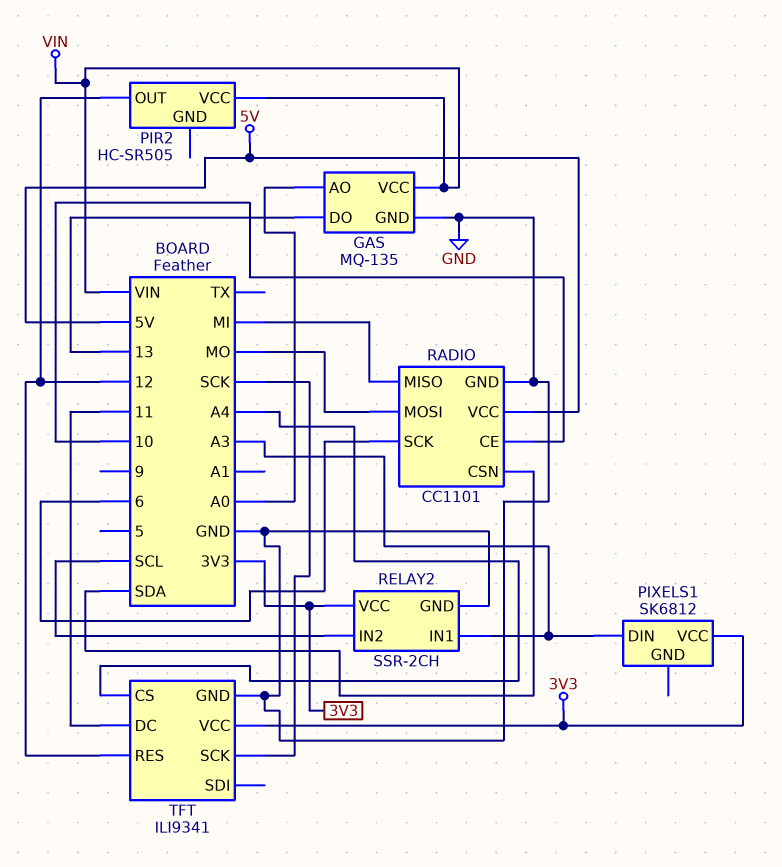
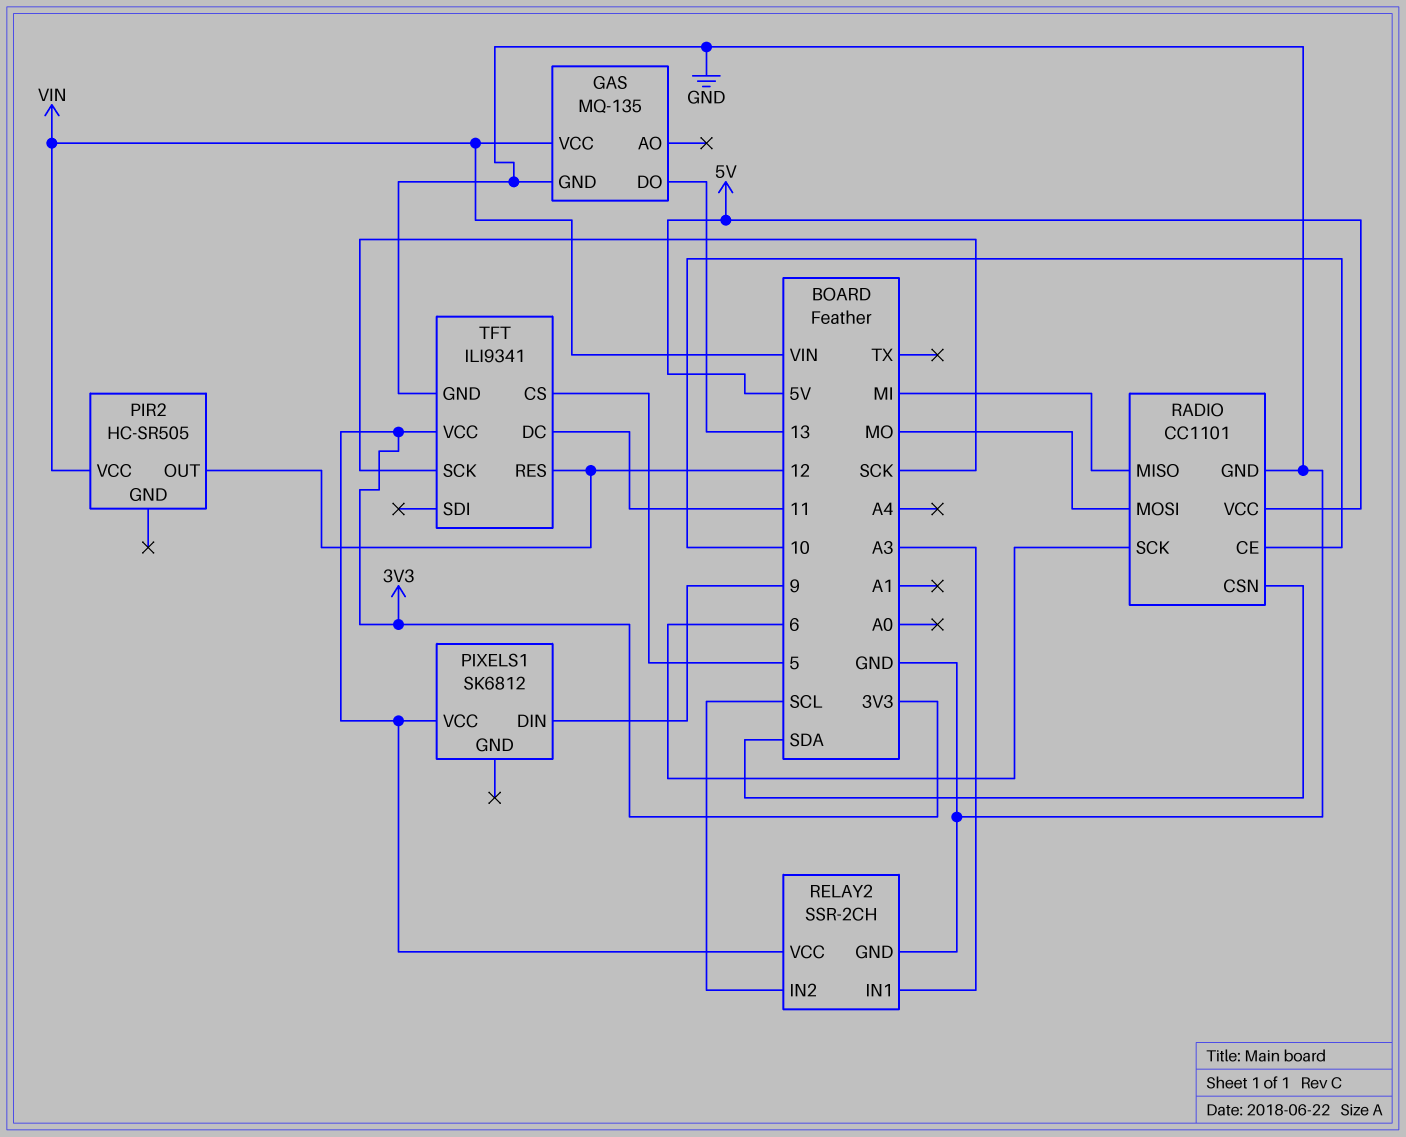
GAS pin AO: A0 -> none
PIXELS1 pin DIN: A3 -> 9
TFT pin CS: A4 -> 5

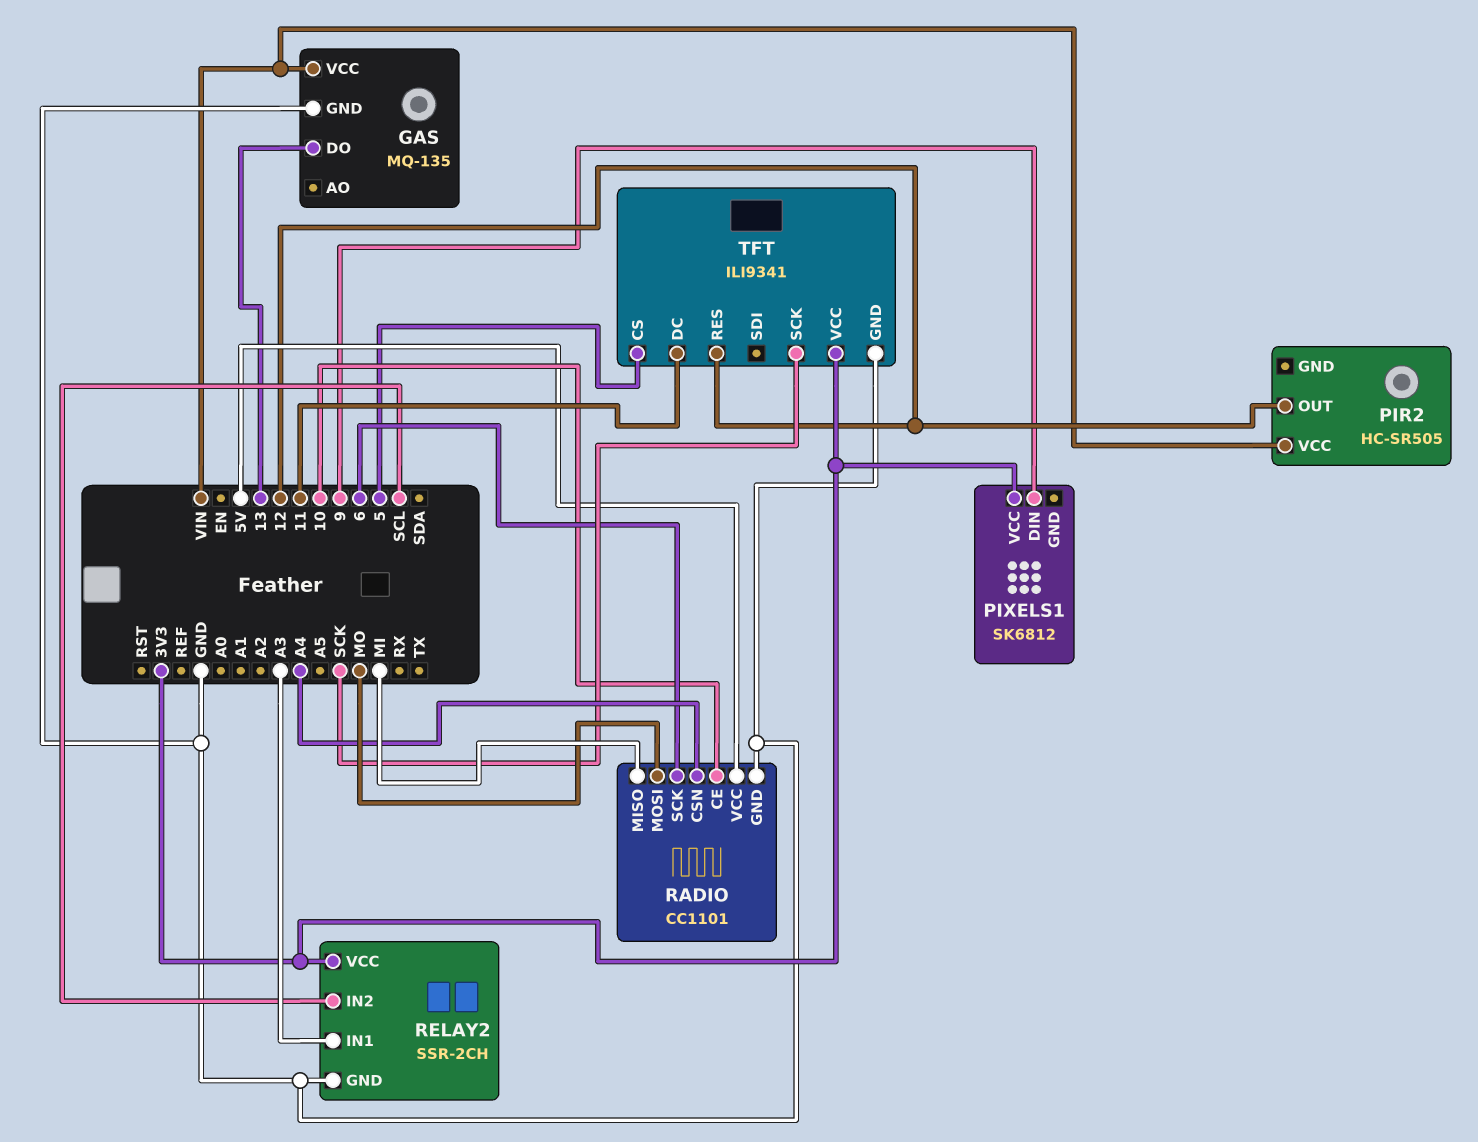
RADIO pin CSN: SDA -> A4

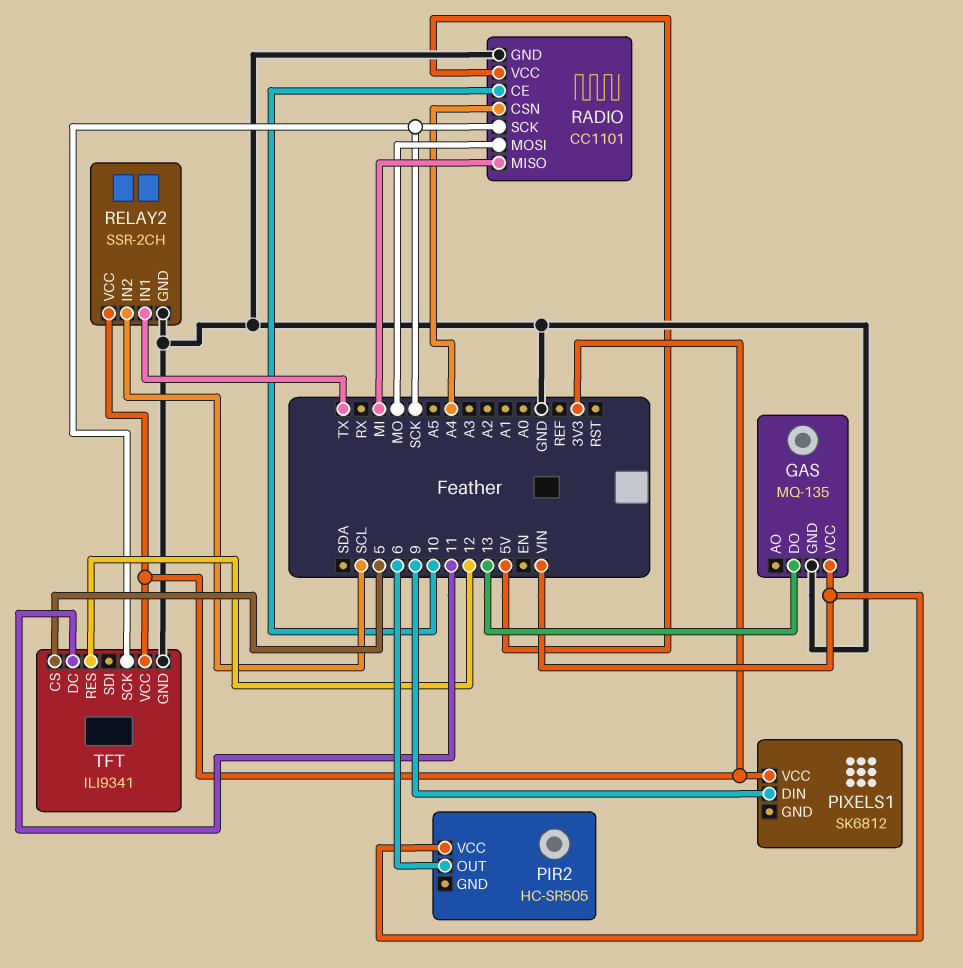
PIR2 pin OUT: 12 -> 6
RADIO pin SCK: 6 -> SCK
RELAY2 pin IN1: A3 -> TX

